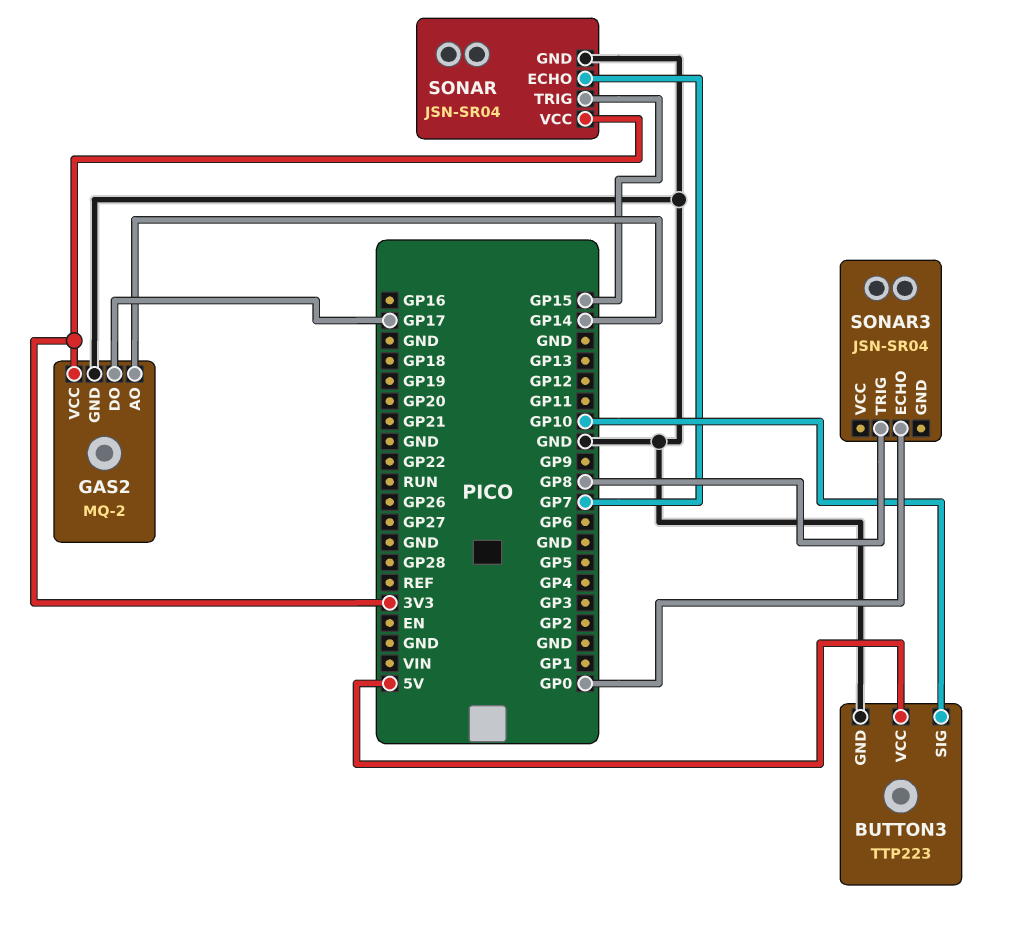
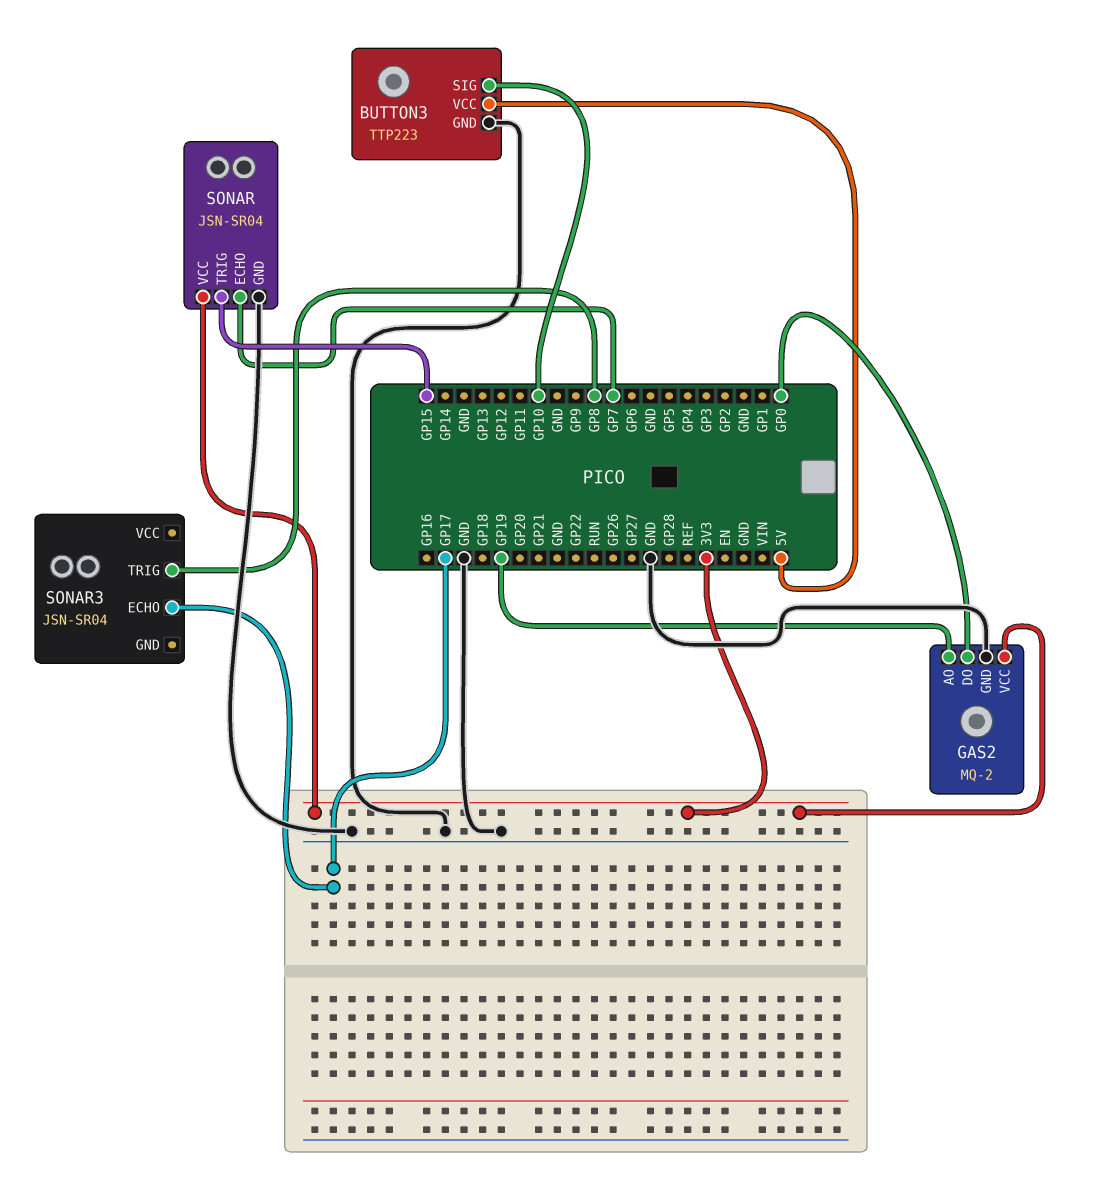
GAS2 pin AO: GP14 -> GP19
GAS2 pin DO: GP17 -> GP0
SONAR3 pin ECHO: GP0 -> GP17

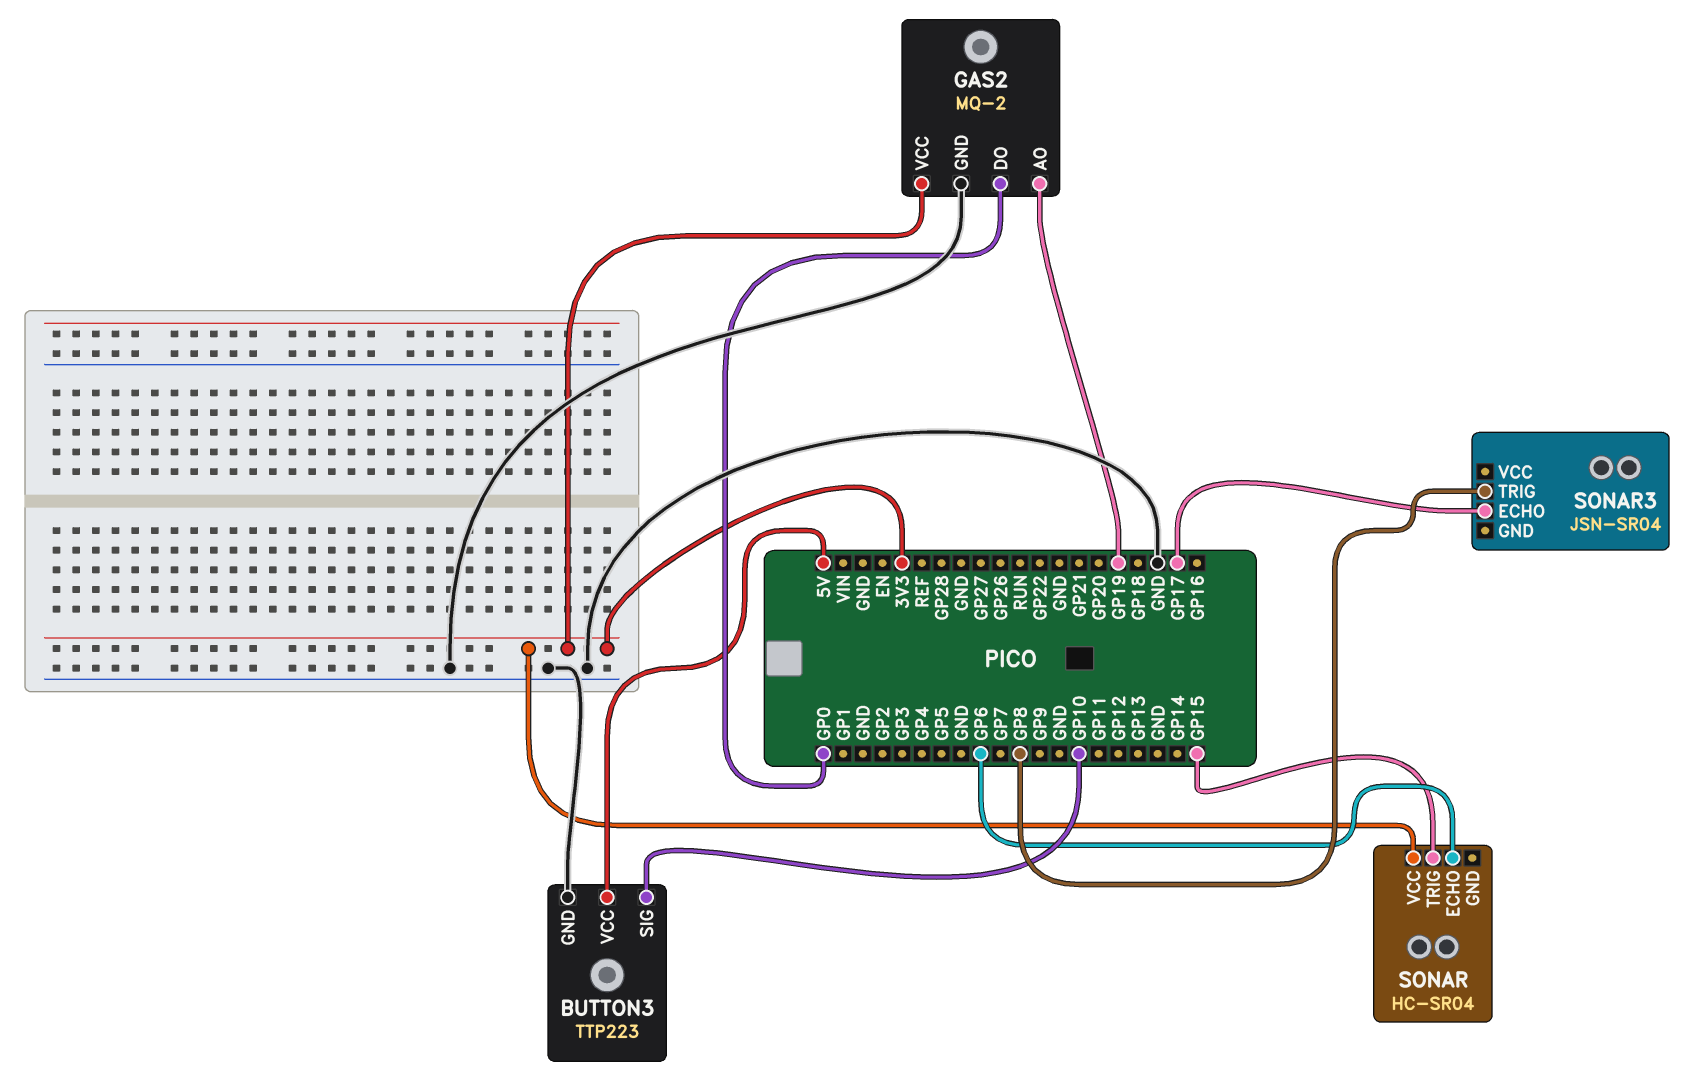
SONAR: JSN-SR04 -> HC-SR04
SONAR pin ECHO: GP7 -> GP6
SONAR pin GND: GND -> none

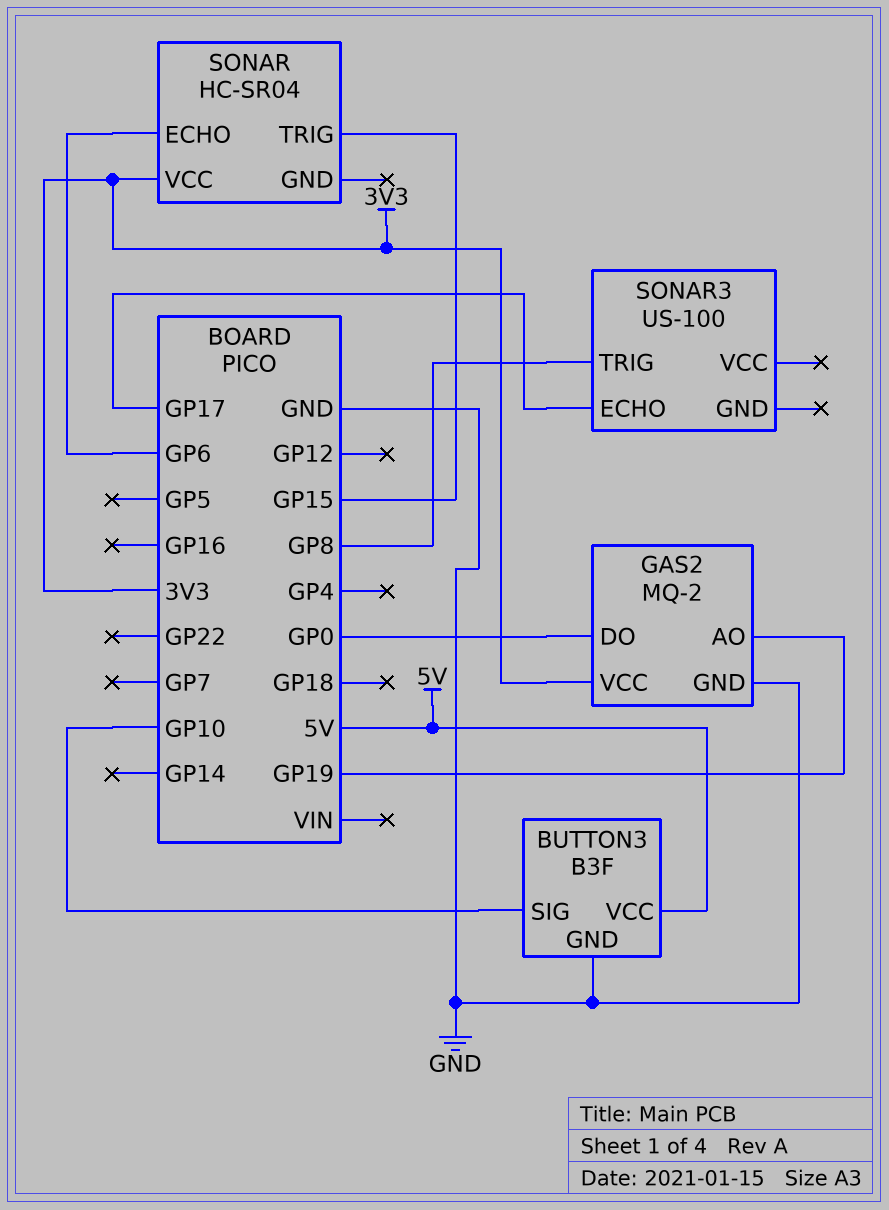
BUTTON3: TTP223 -> B3F
SONAR3: JSN-SR04 -> US-100

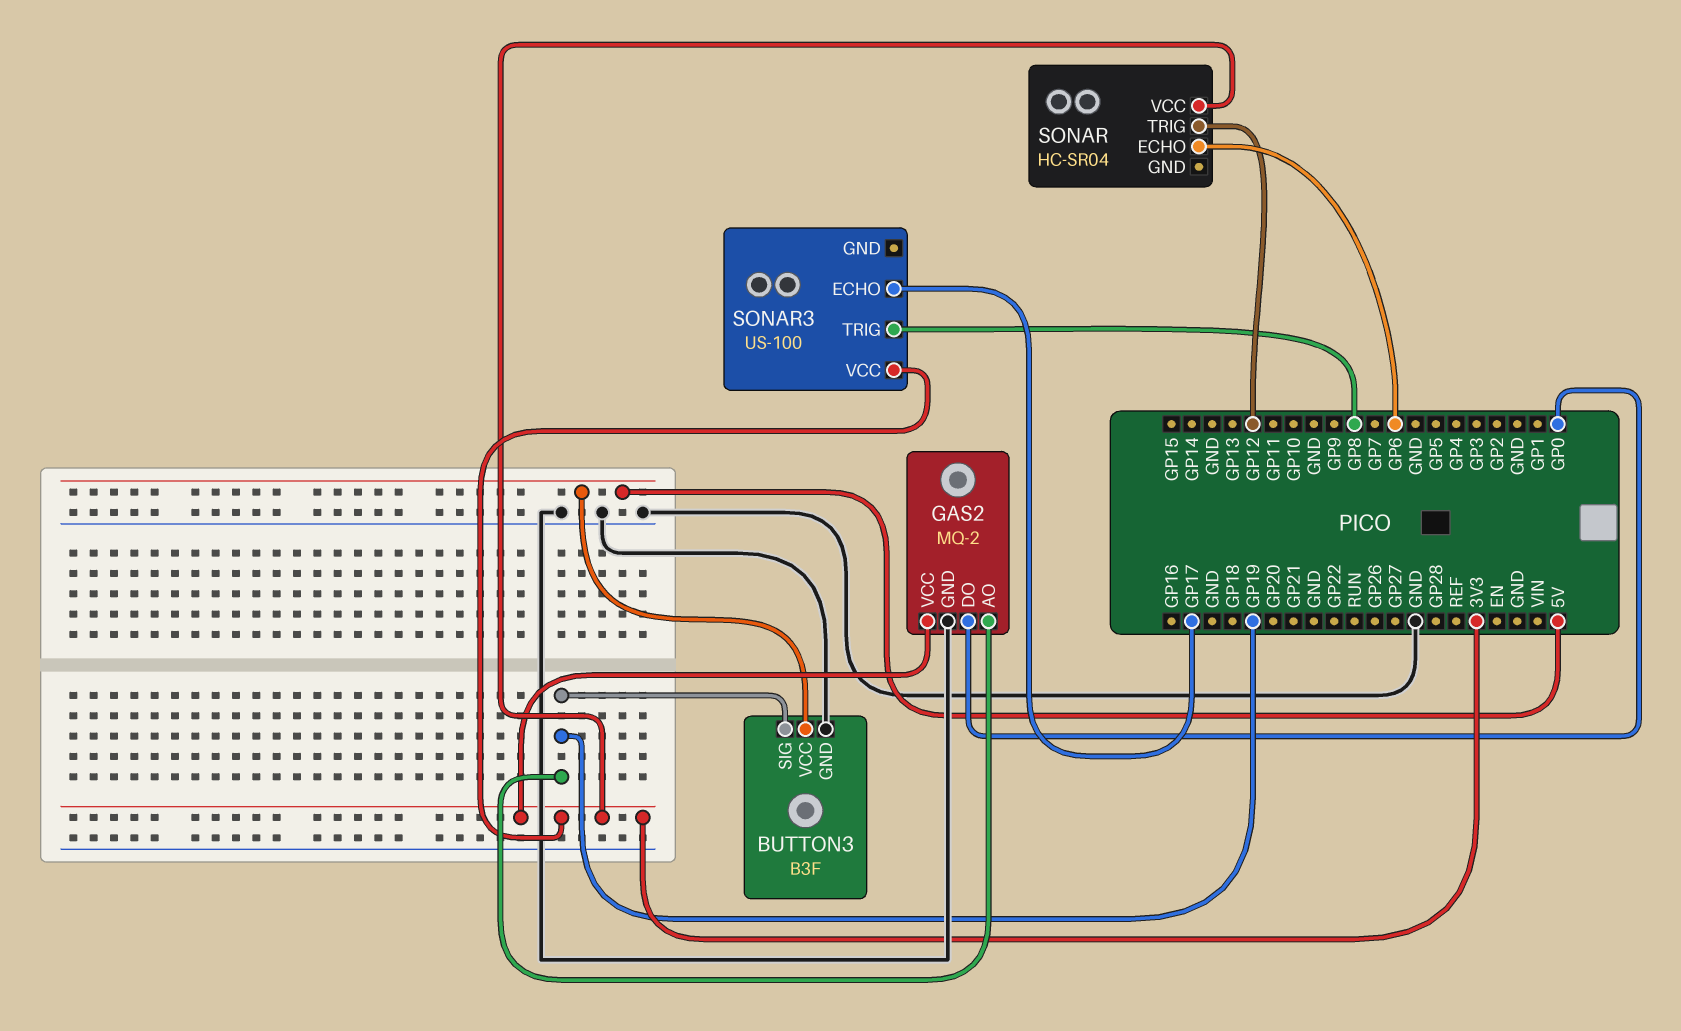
BUTTON3 pin SIG: GP10 -> GP19
SONAR pin TRIG: GP15 -> GP12
SONAR3 pin VCC: none -> 3V3

